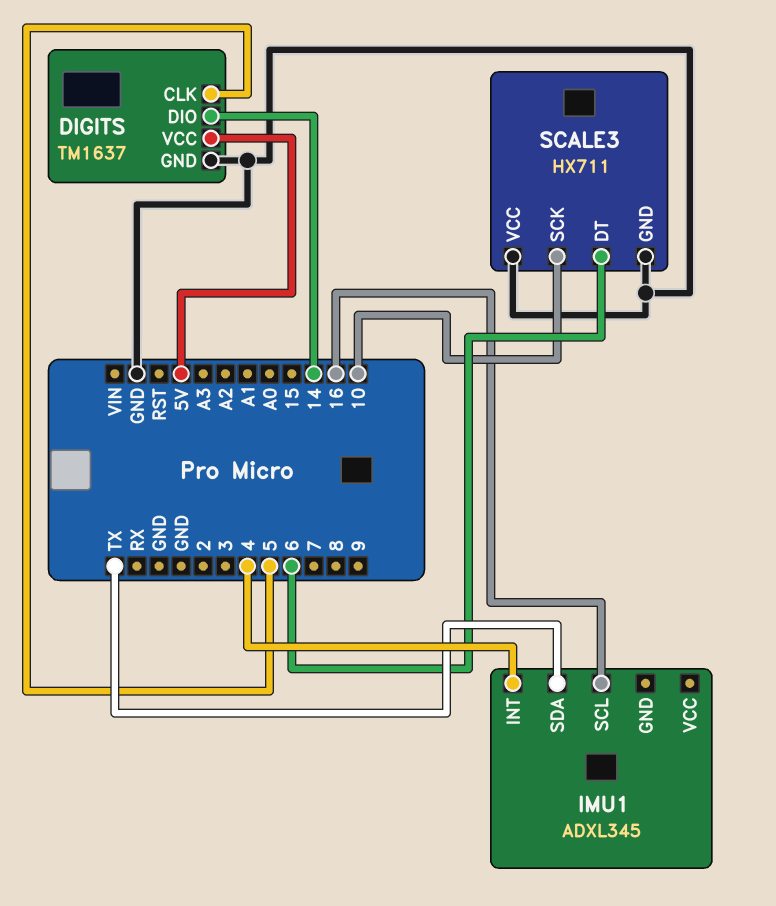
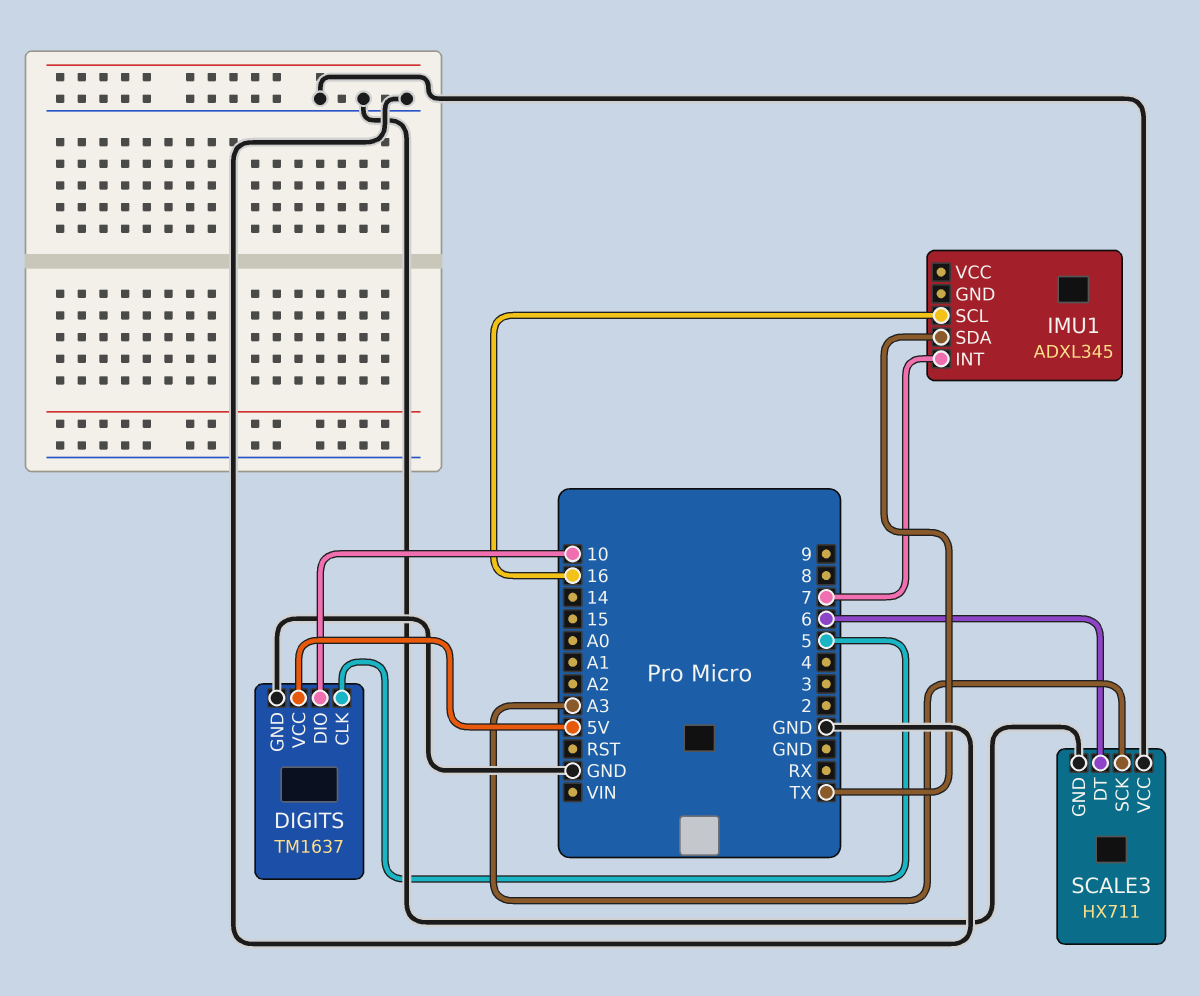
DIGITS pin DIO: 14 -> 10
IMU1 pin INT: 4 -> 7
SCALE3 pin SCK: 10 -> A3

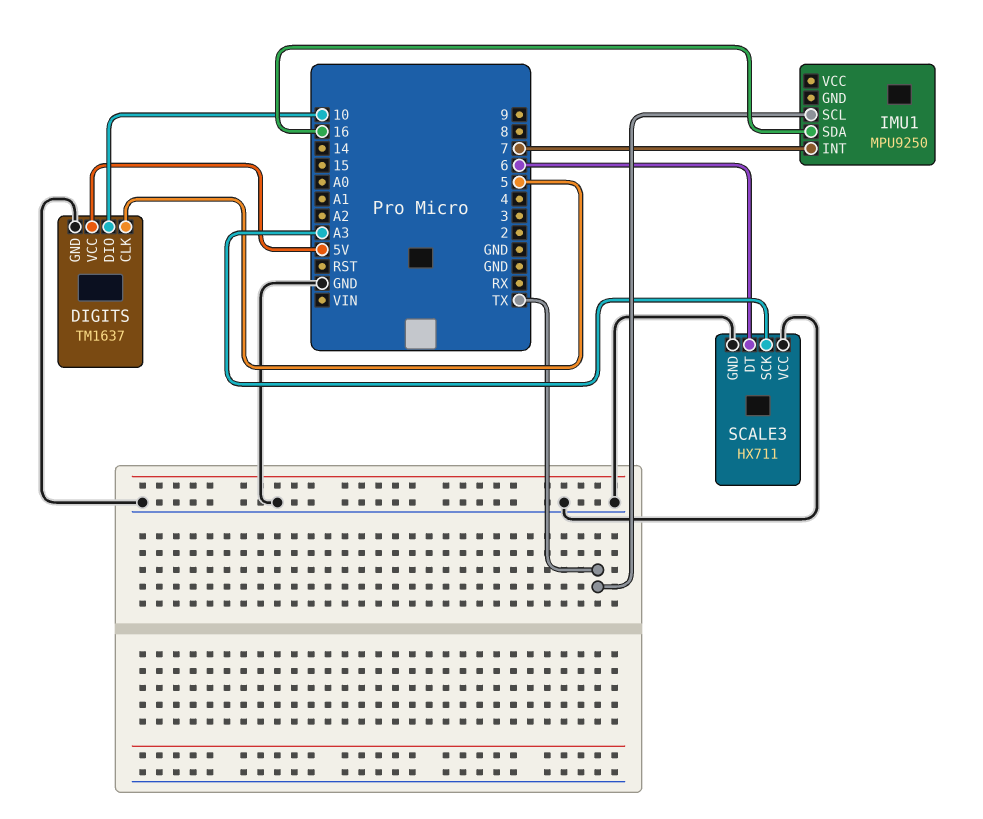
IMU1: ADXL345 -> MPU9250
IMU1 pin SCL: 16 -> TX
IMU1 pin SDA: TX -> 16

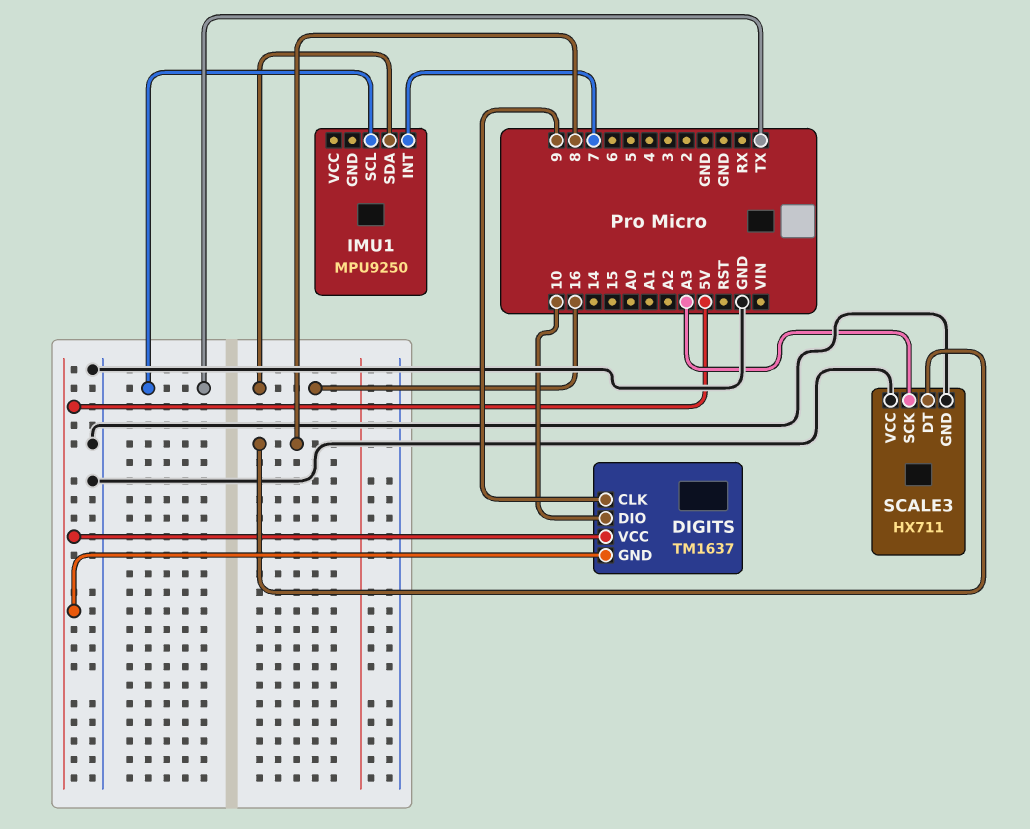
DIGITS pin CLK: 5 -> 9
DIGITS pin GND: GND -> 5V
SCALE3 pin DT: 6 -> 8

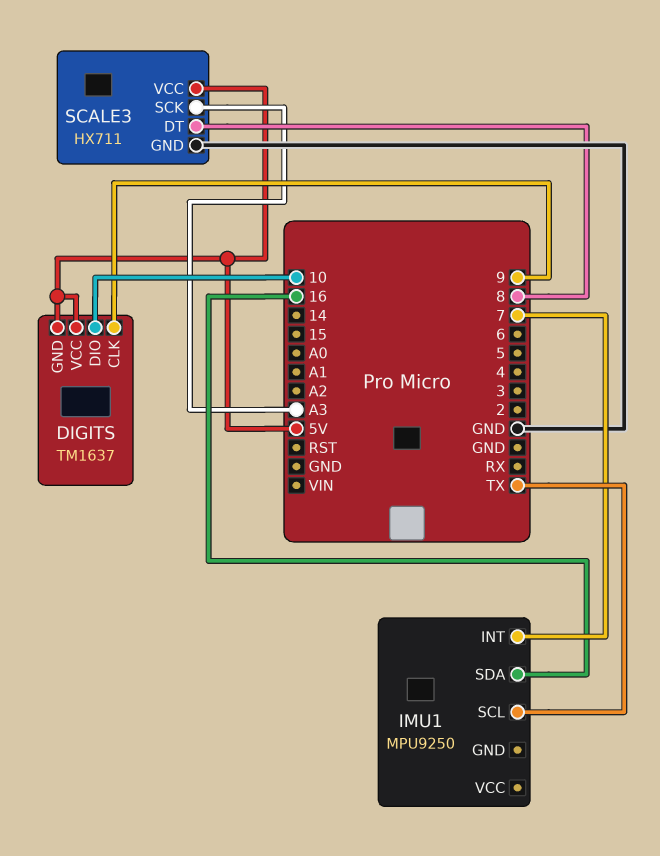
SCALE3 pin VCC: GND -> 5V

